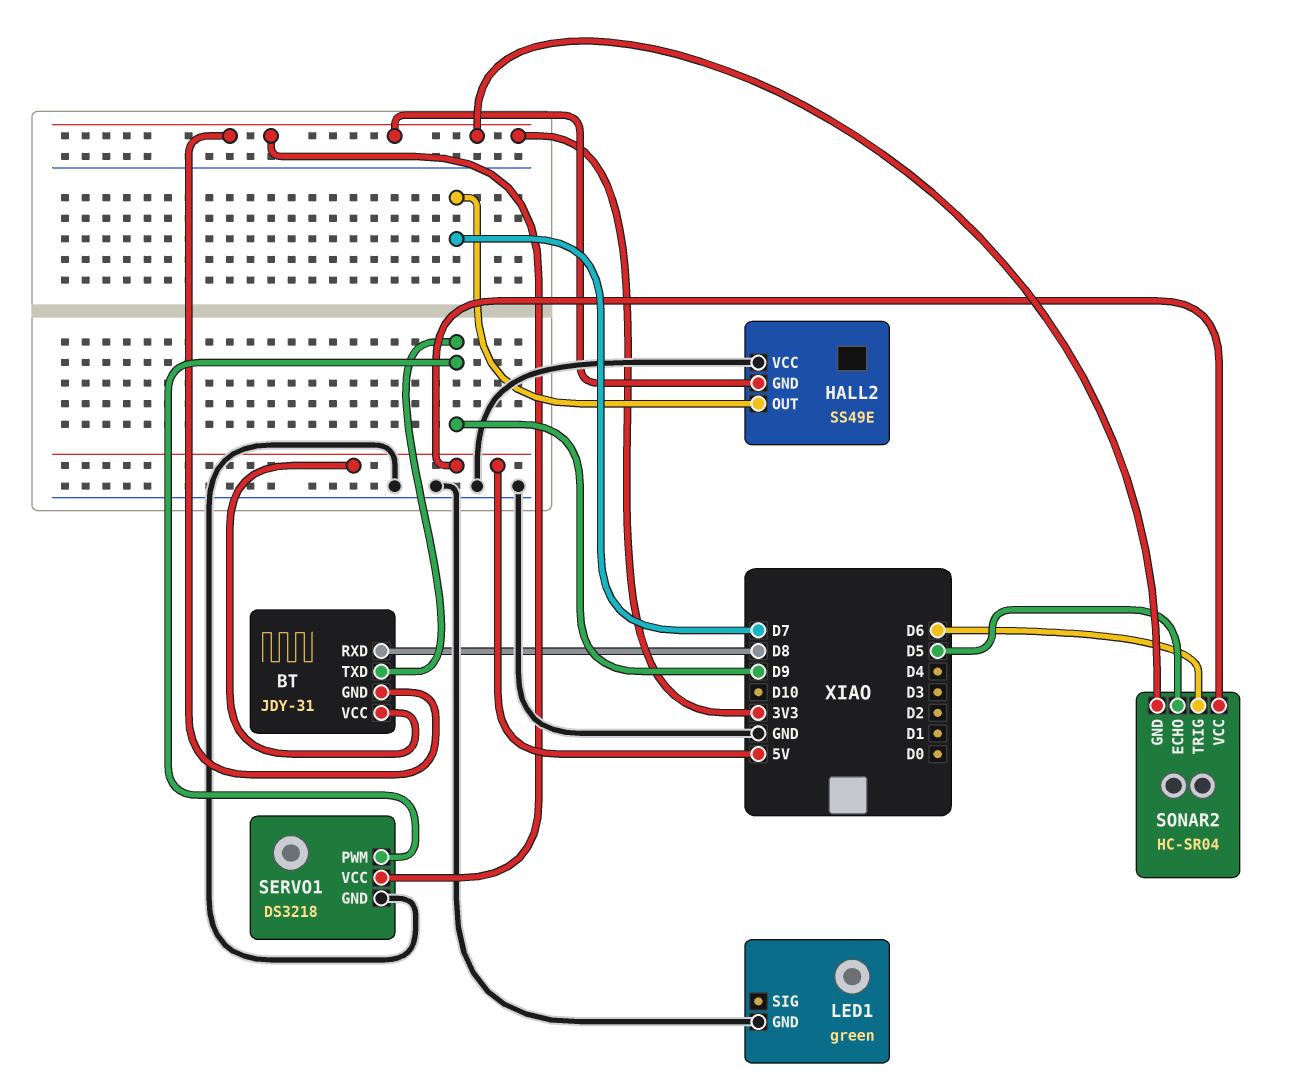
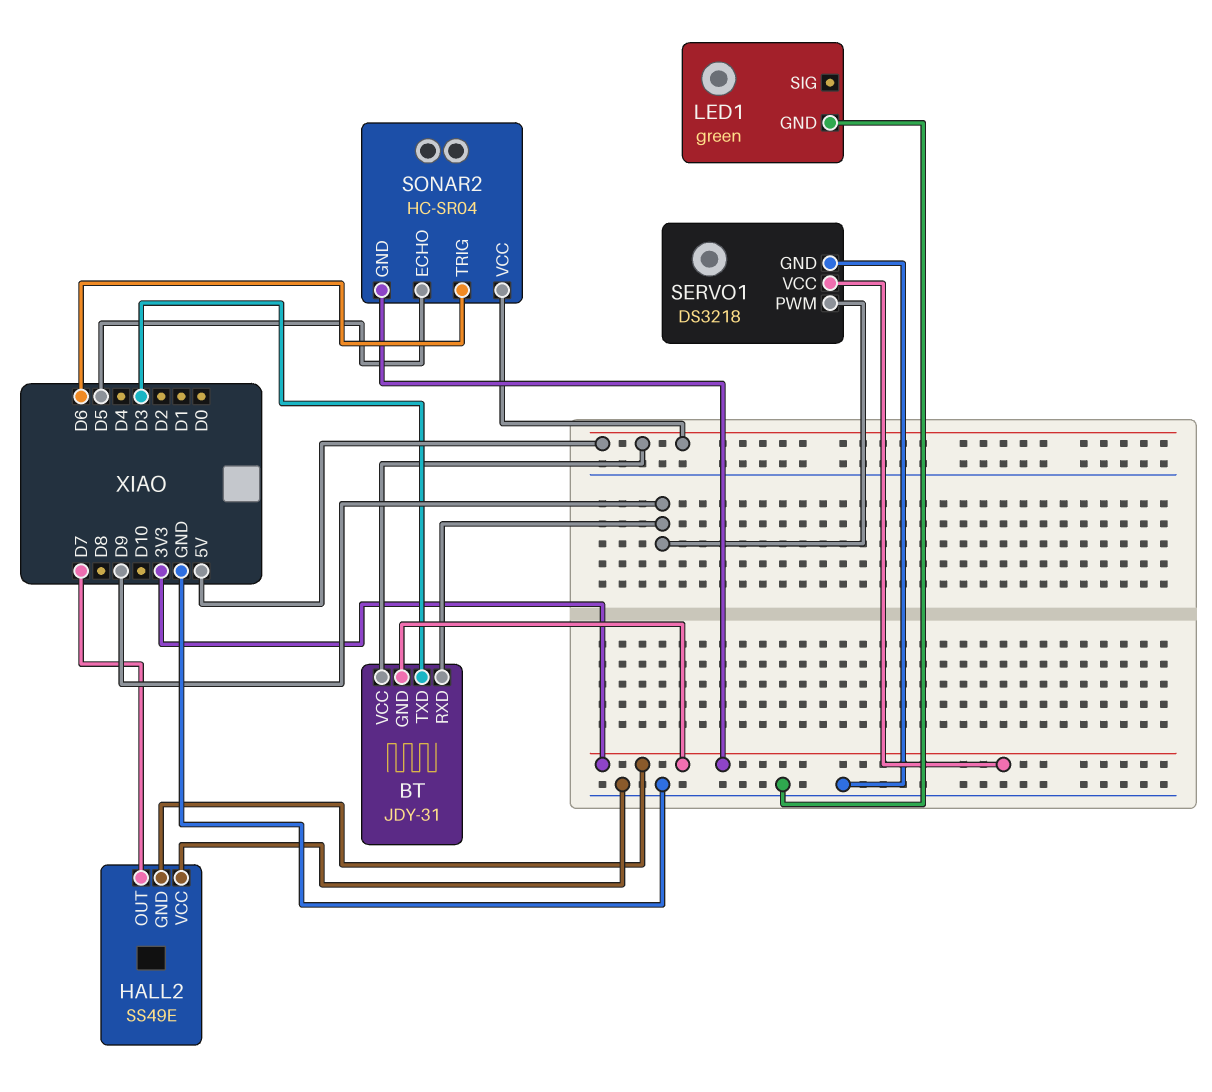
BT pin RXD: D8 -> D9
BT pin TXD: D9 -> D3

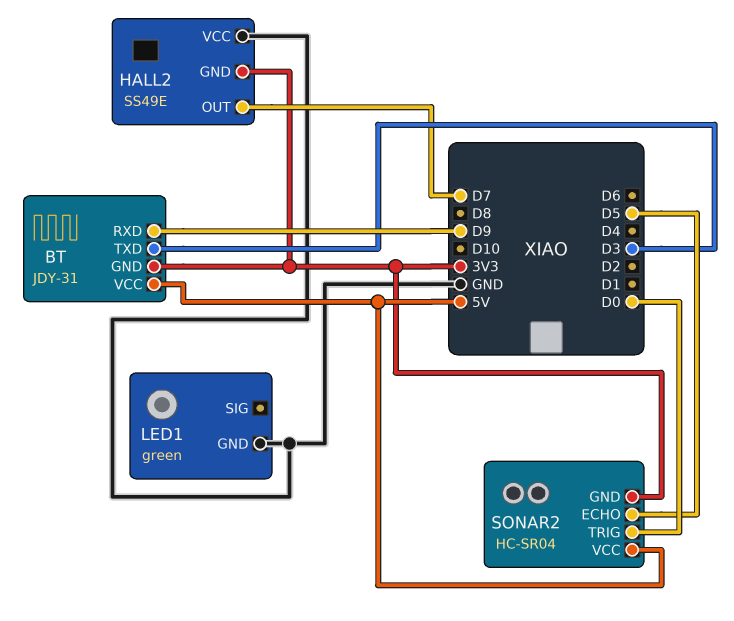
SERVO1: DS3218 -> none
SERVO1 pin GND: GND -> none
SERVO1 pin PWM: D9 -> none
SERVO1 pin VCC: 3V3 -> none
SONAR2 pin TRIG: D6 -> D0

